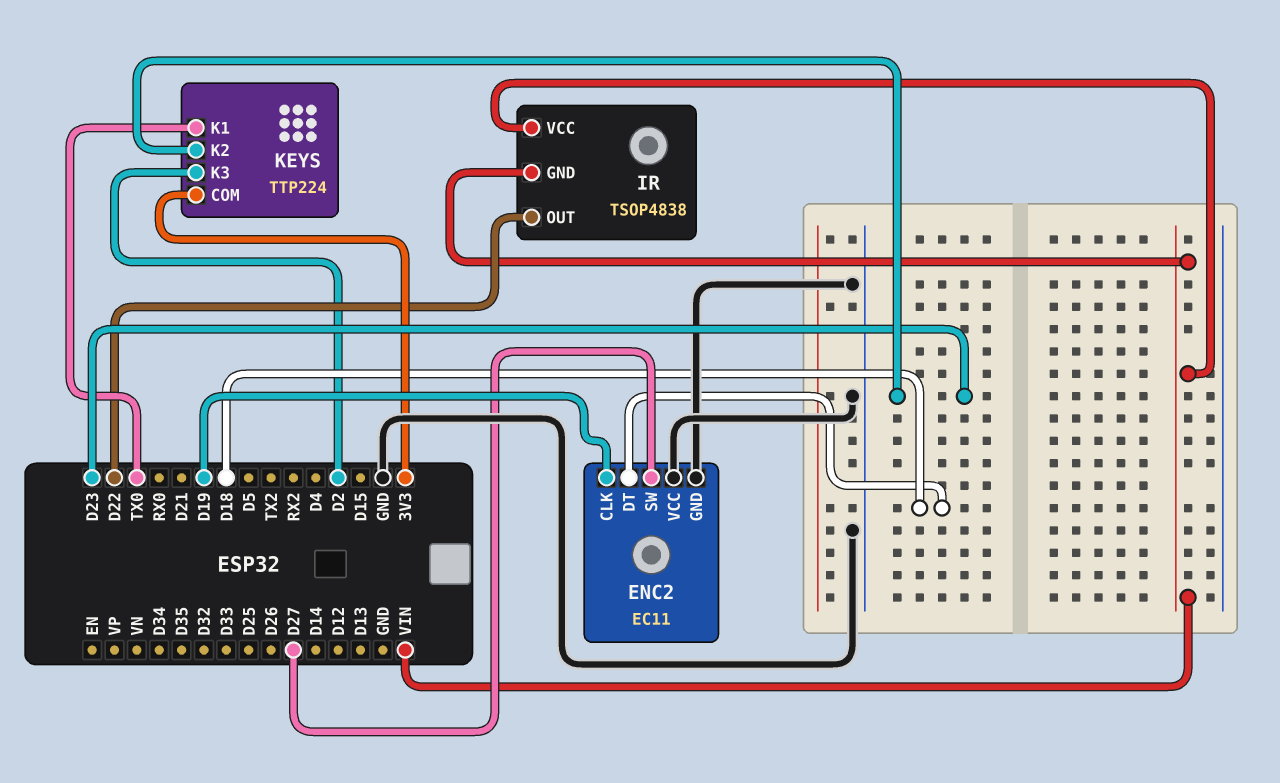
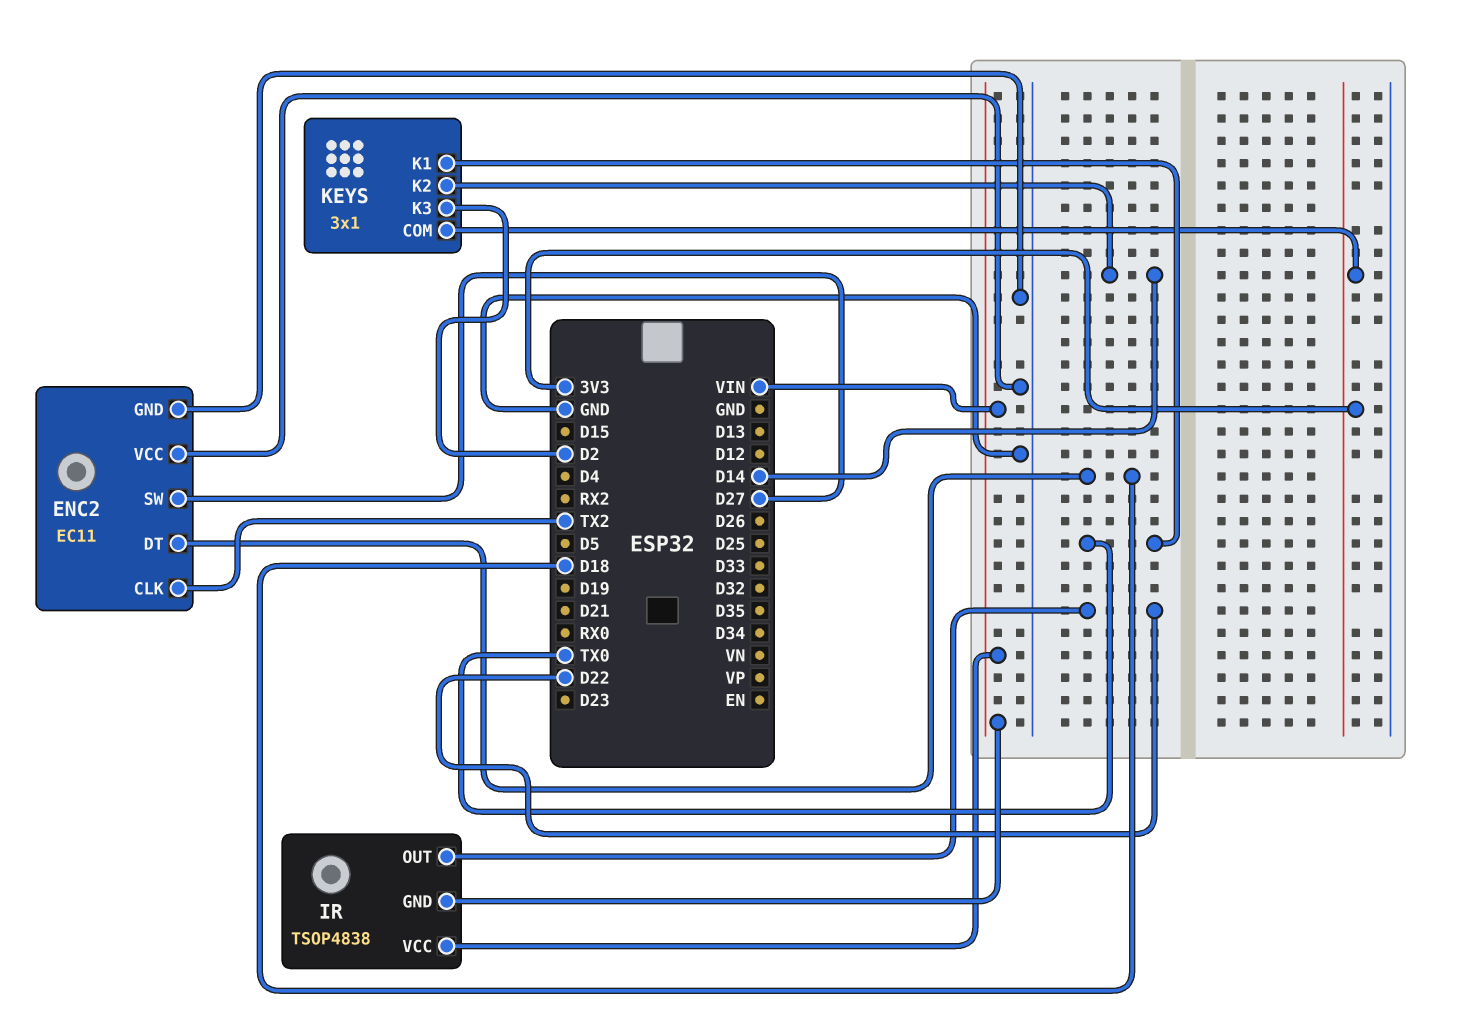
ENC2 pin CLK: D19 -> TX2
KEYS: TTP224 -> 3x1
KEYS pin K2: D23 -> D14

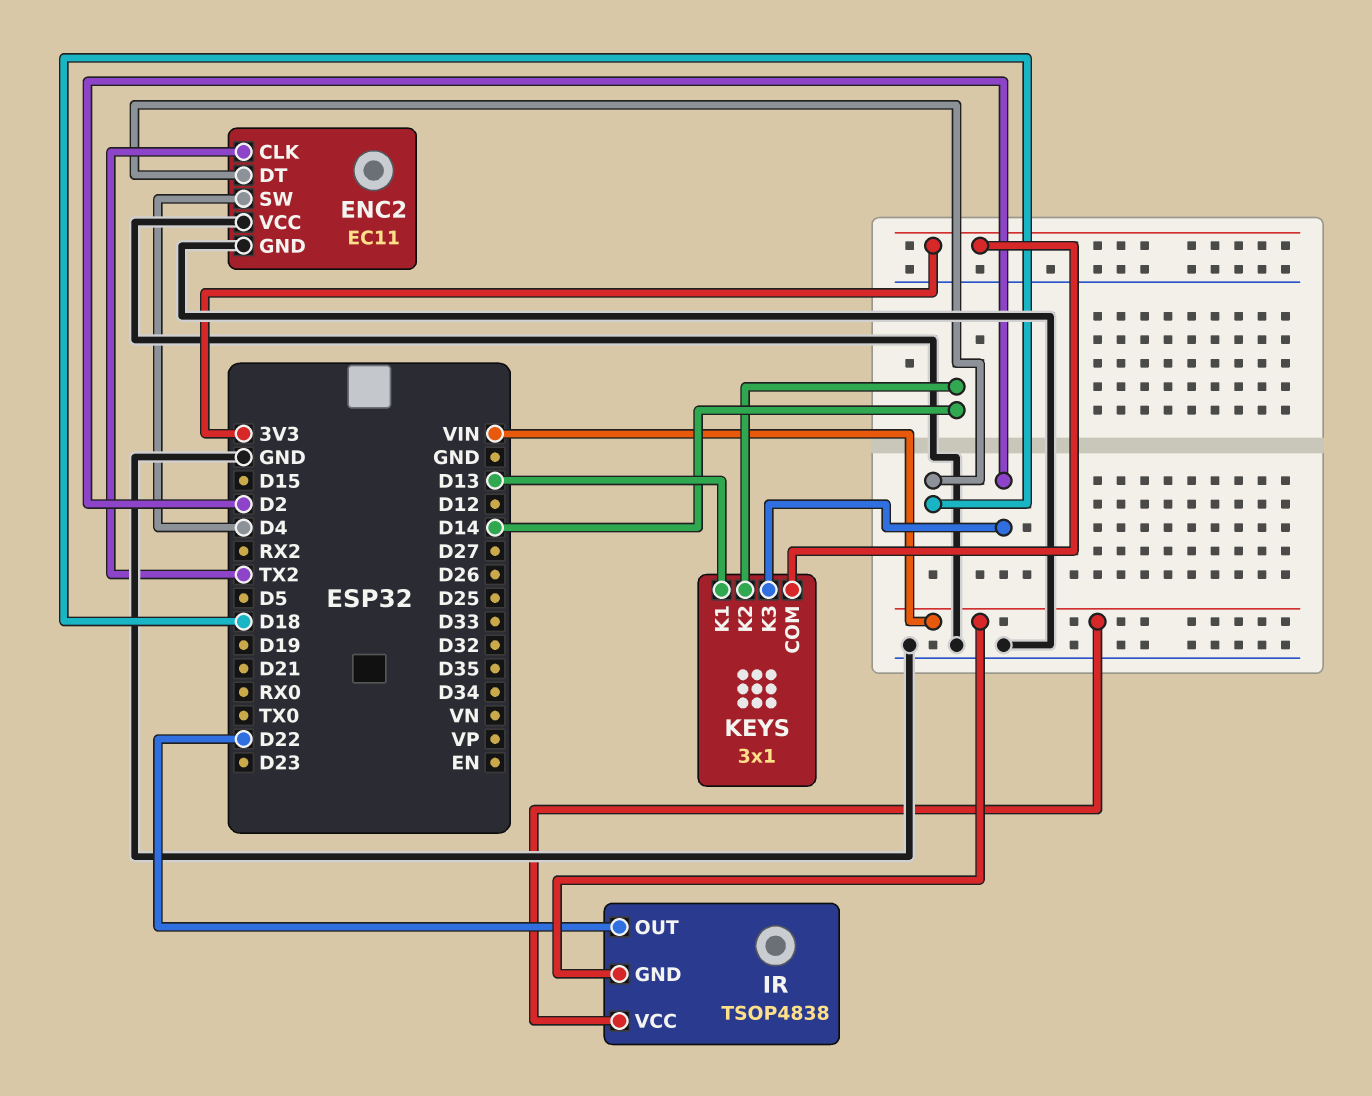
ENC2 pin SW: D27 -> D4
KEYS pin K1: TX0 -> D13

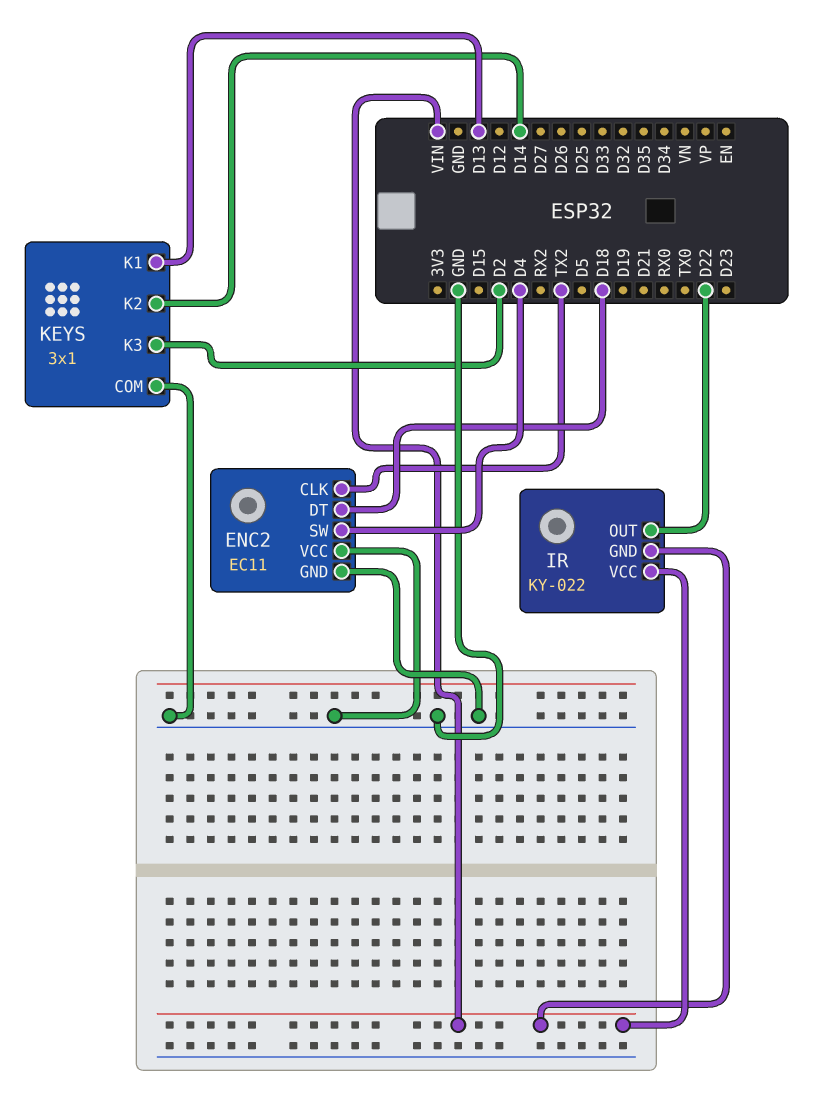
IR: TSOP4838 -> KY-022
KEYS pin COM: 3V3 -> GND

